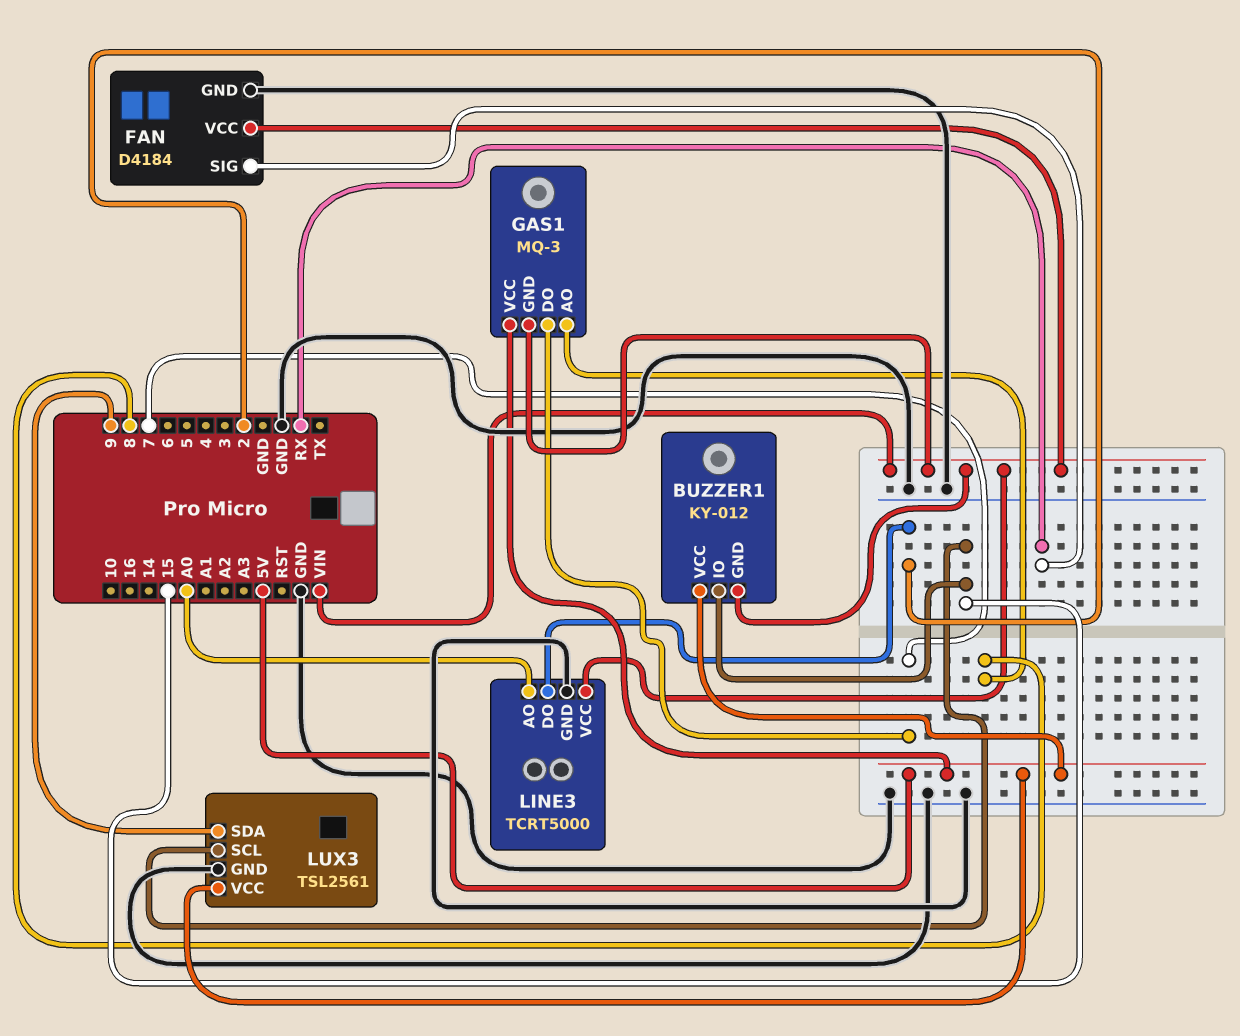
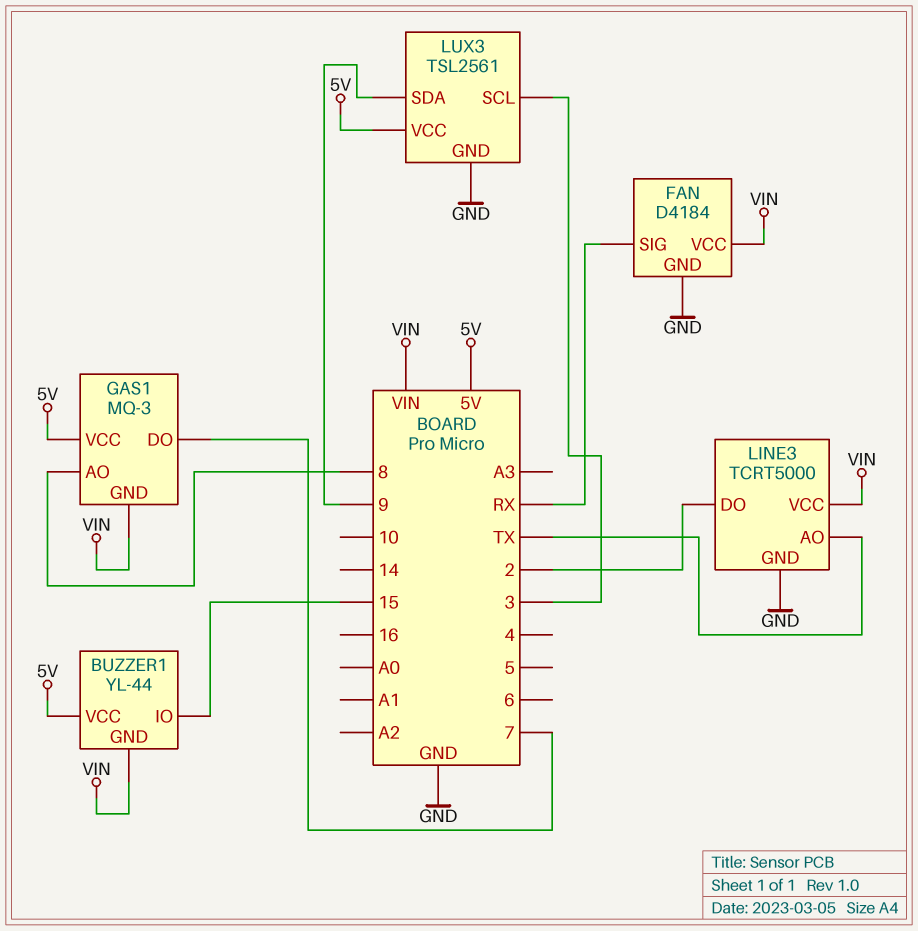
BUZZER1: KY-012 -> YL-44
LINE3 pin AO: A0 -> TX
LUX3 pin SCL: 15 -> 3

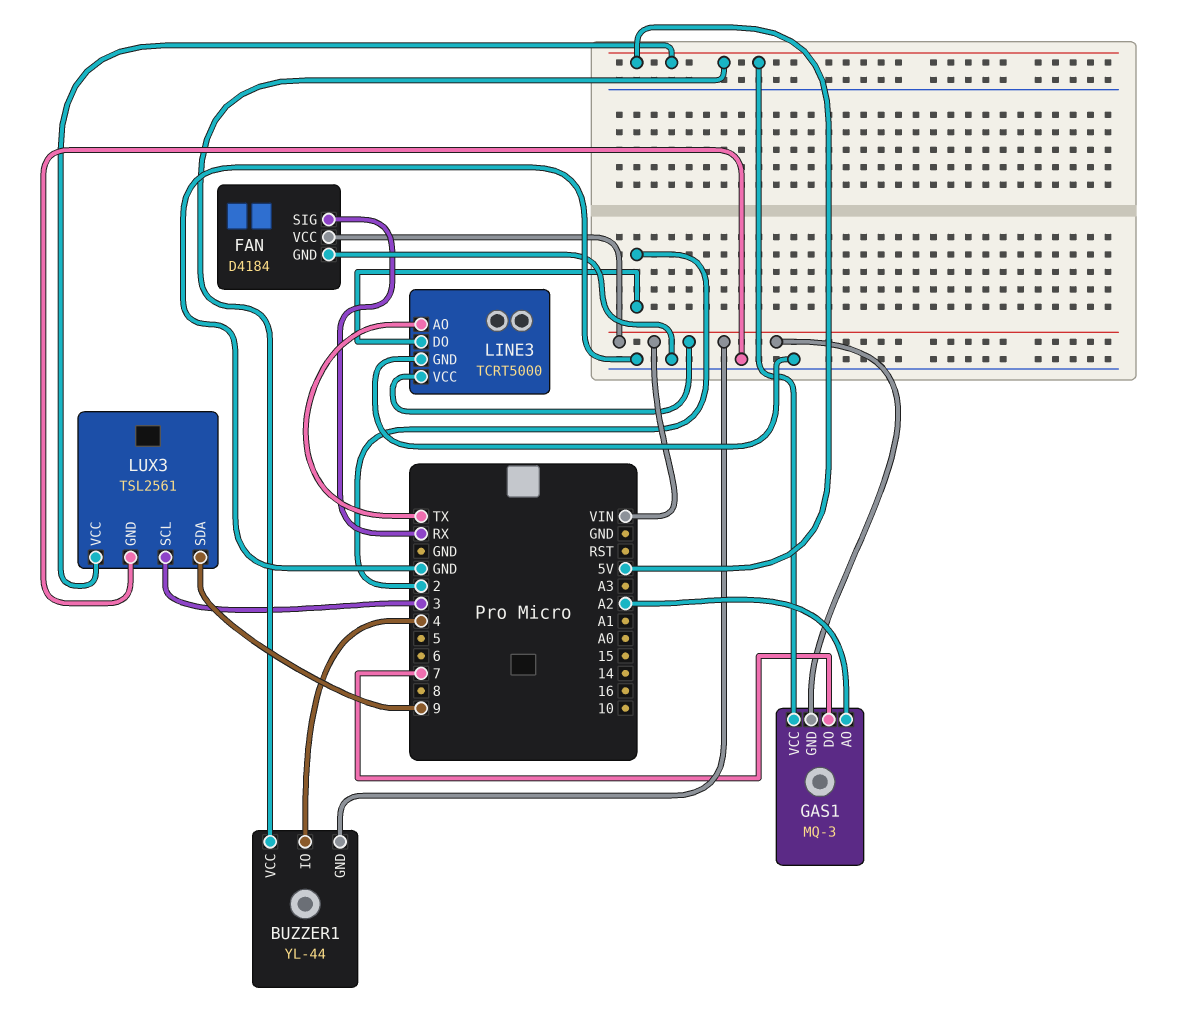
BUZZER1 pin IO: 15 -> 4
GAS1 pin AO: 8 -> A2

